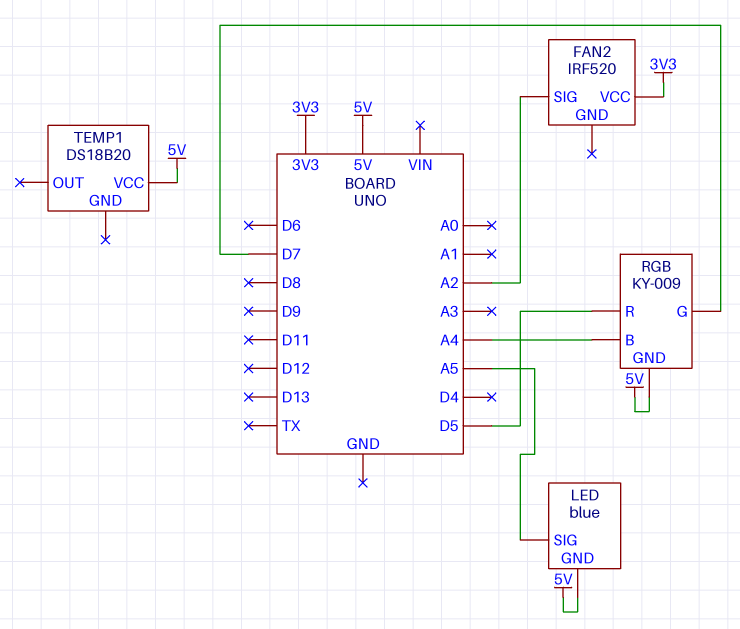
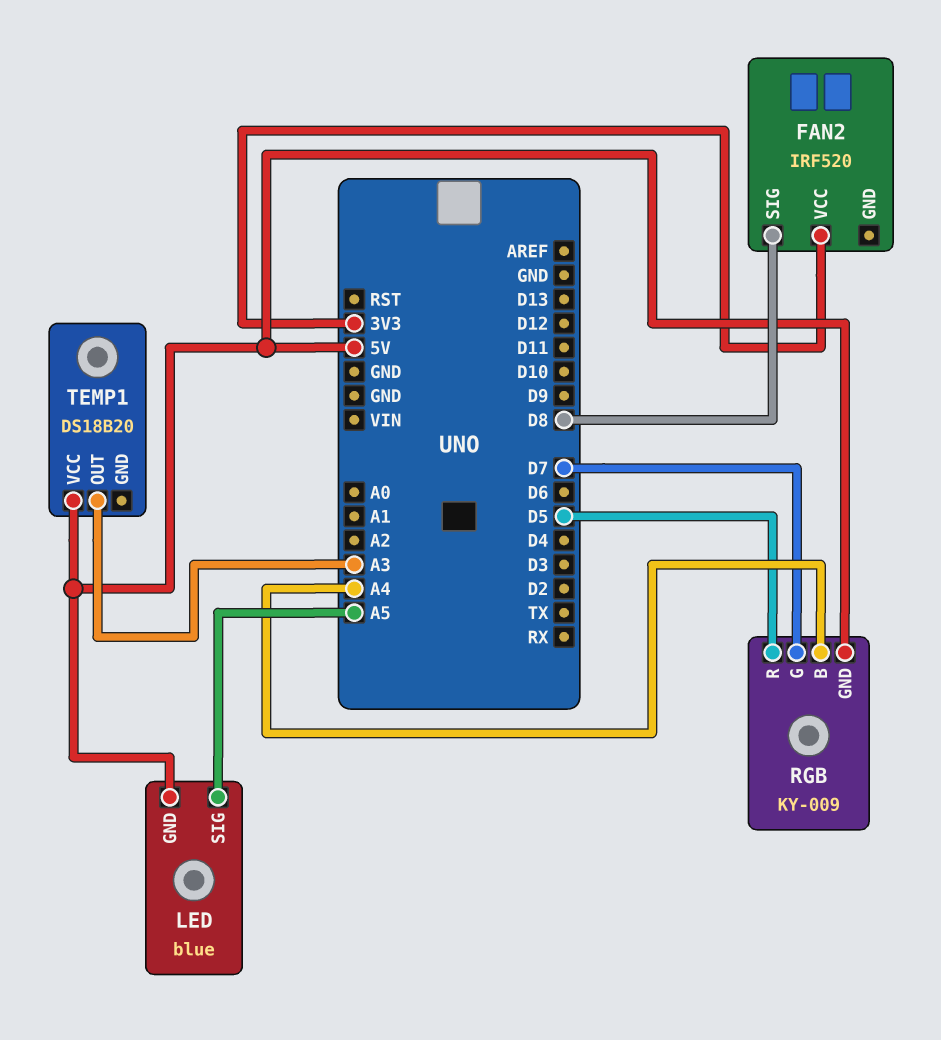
FAN2 pin SIG: A2 -> D8
TEMP1 pin OUT: none -> A3

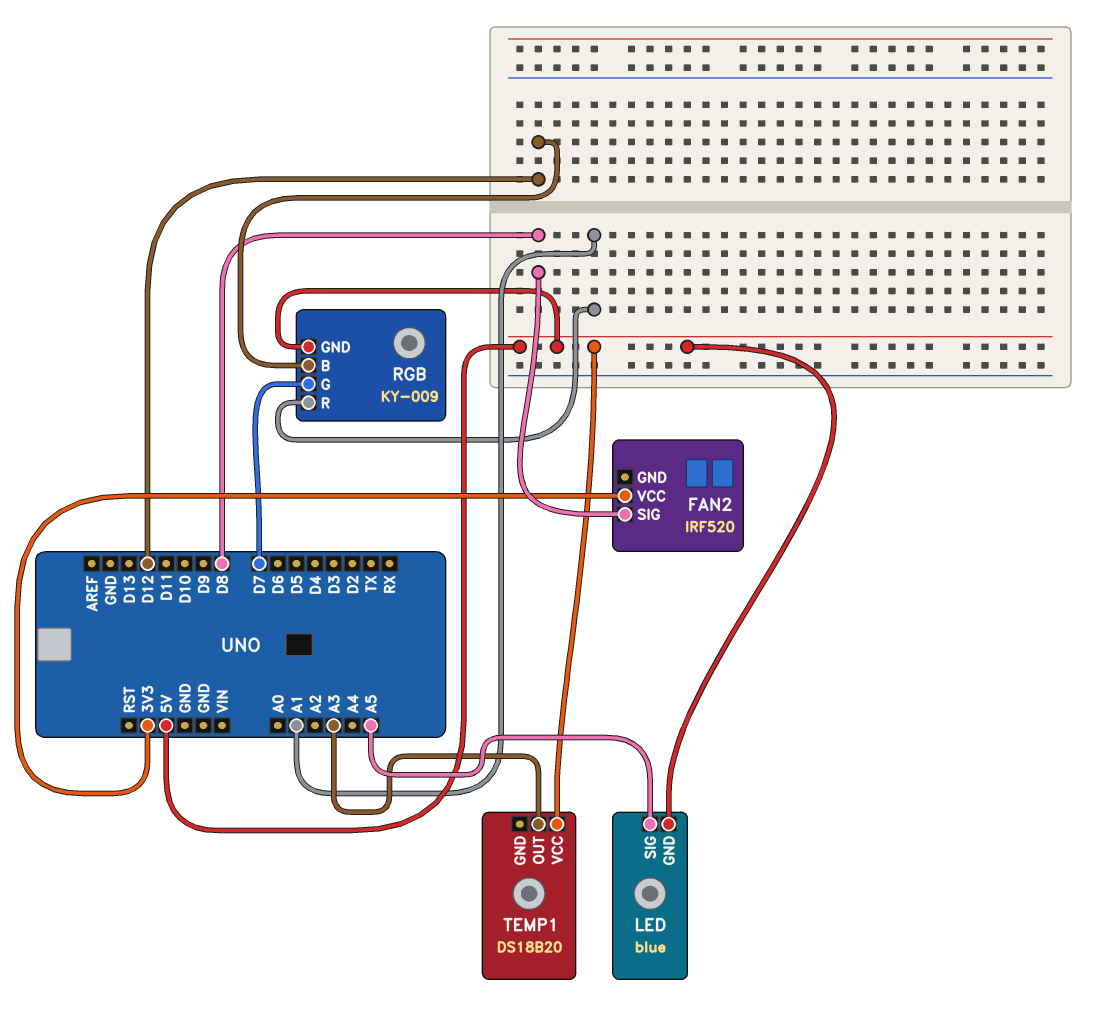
RGB pin B: A4 -> D12
RGB pin R: D5 -> A1

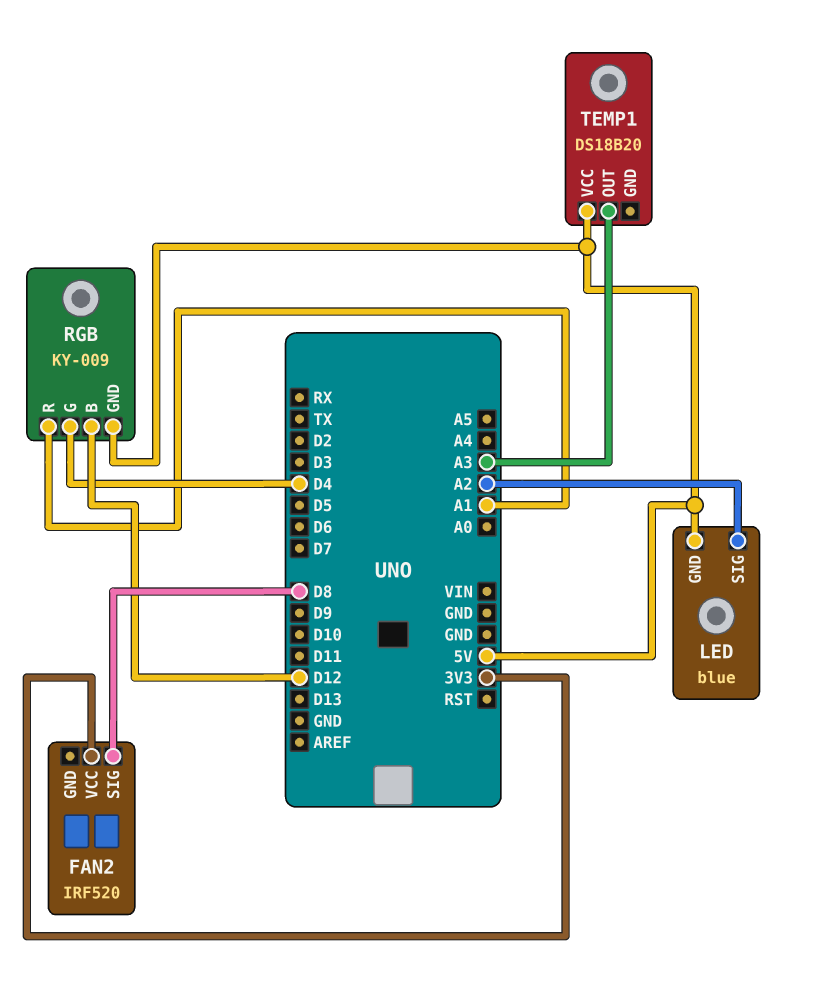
LED pin SIG: A5 -> A2
RGB pin G: D7 -> D4

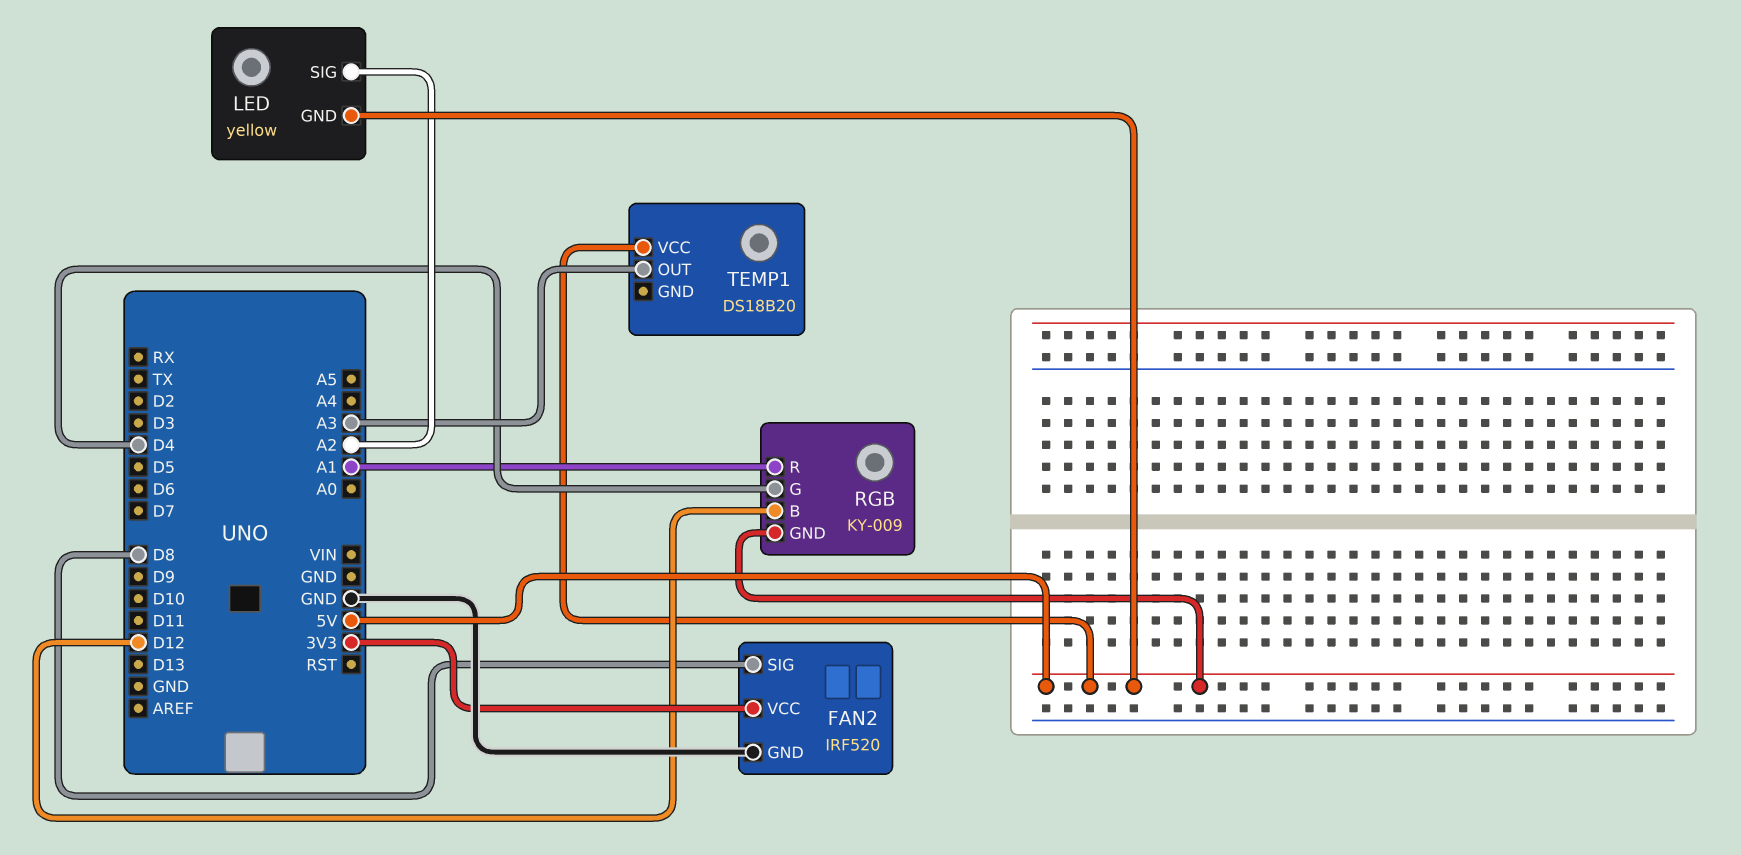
FAN2 pin GND: none -> GND
LED: blue -> yellow

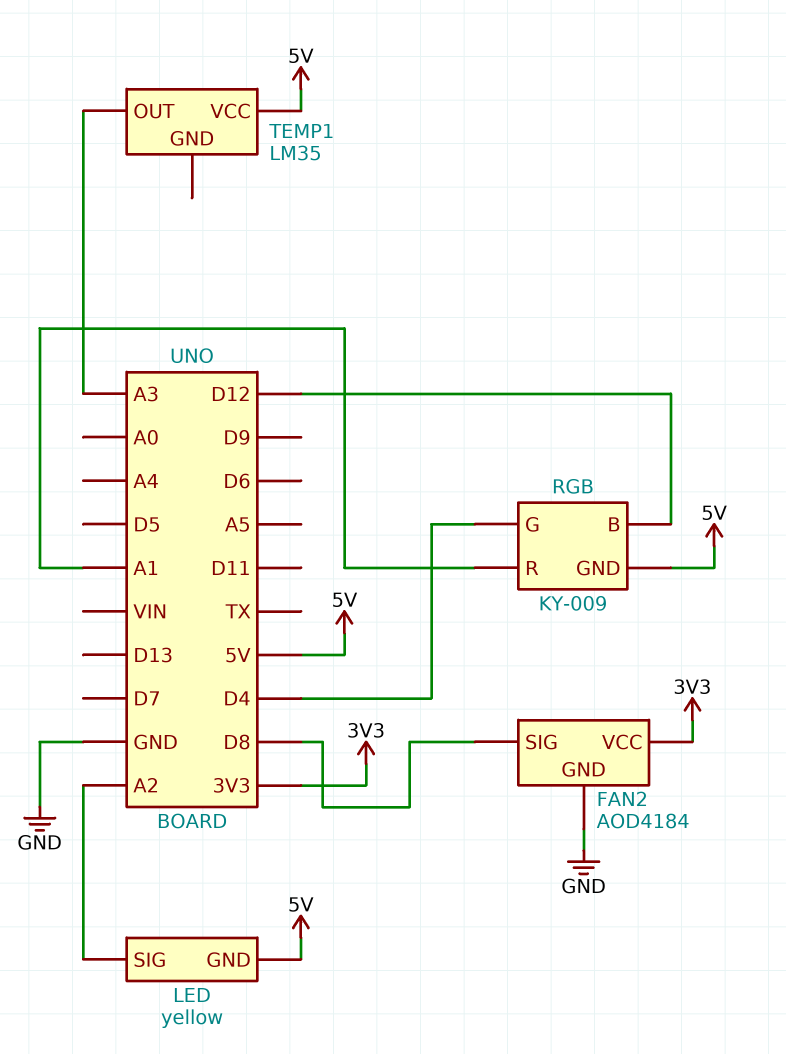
FAN2: IRF520 -> AOD4184
TEMP1: DS18B20 -> LM35

